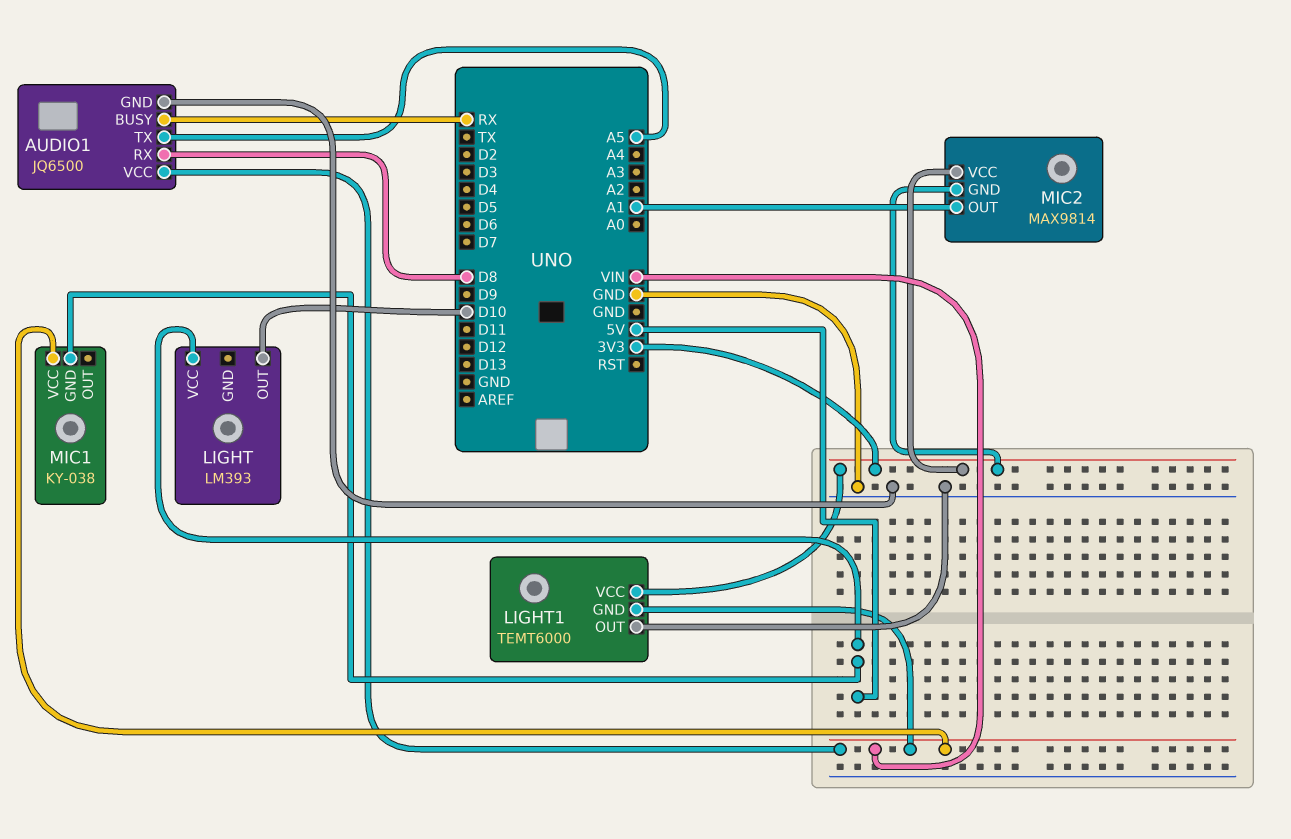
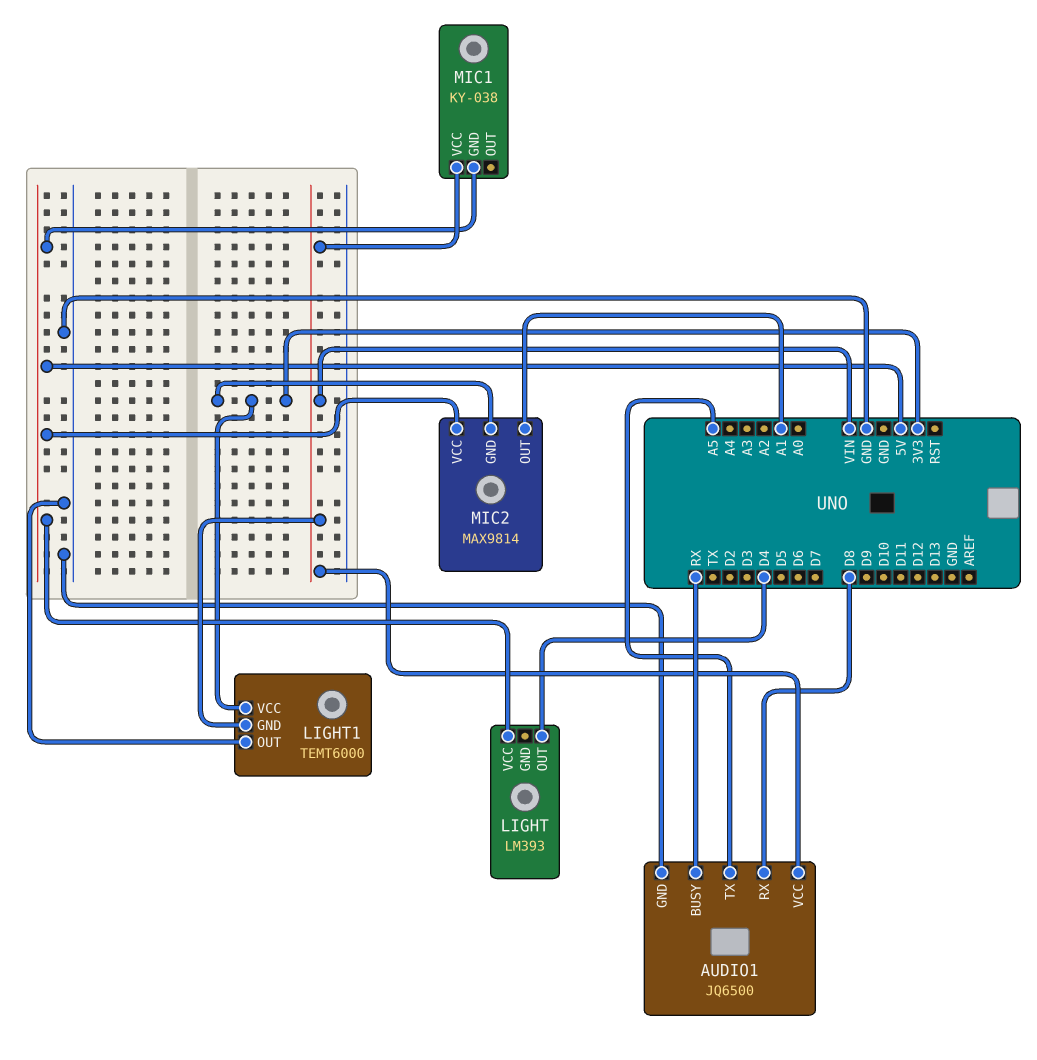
LIGHT pin OUT: D10 -> D4
MIC2 pin VCC: 3V3 -> 5V

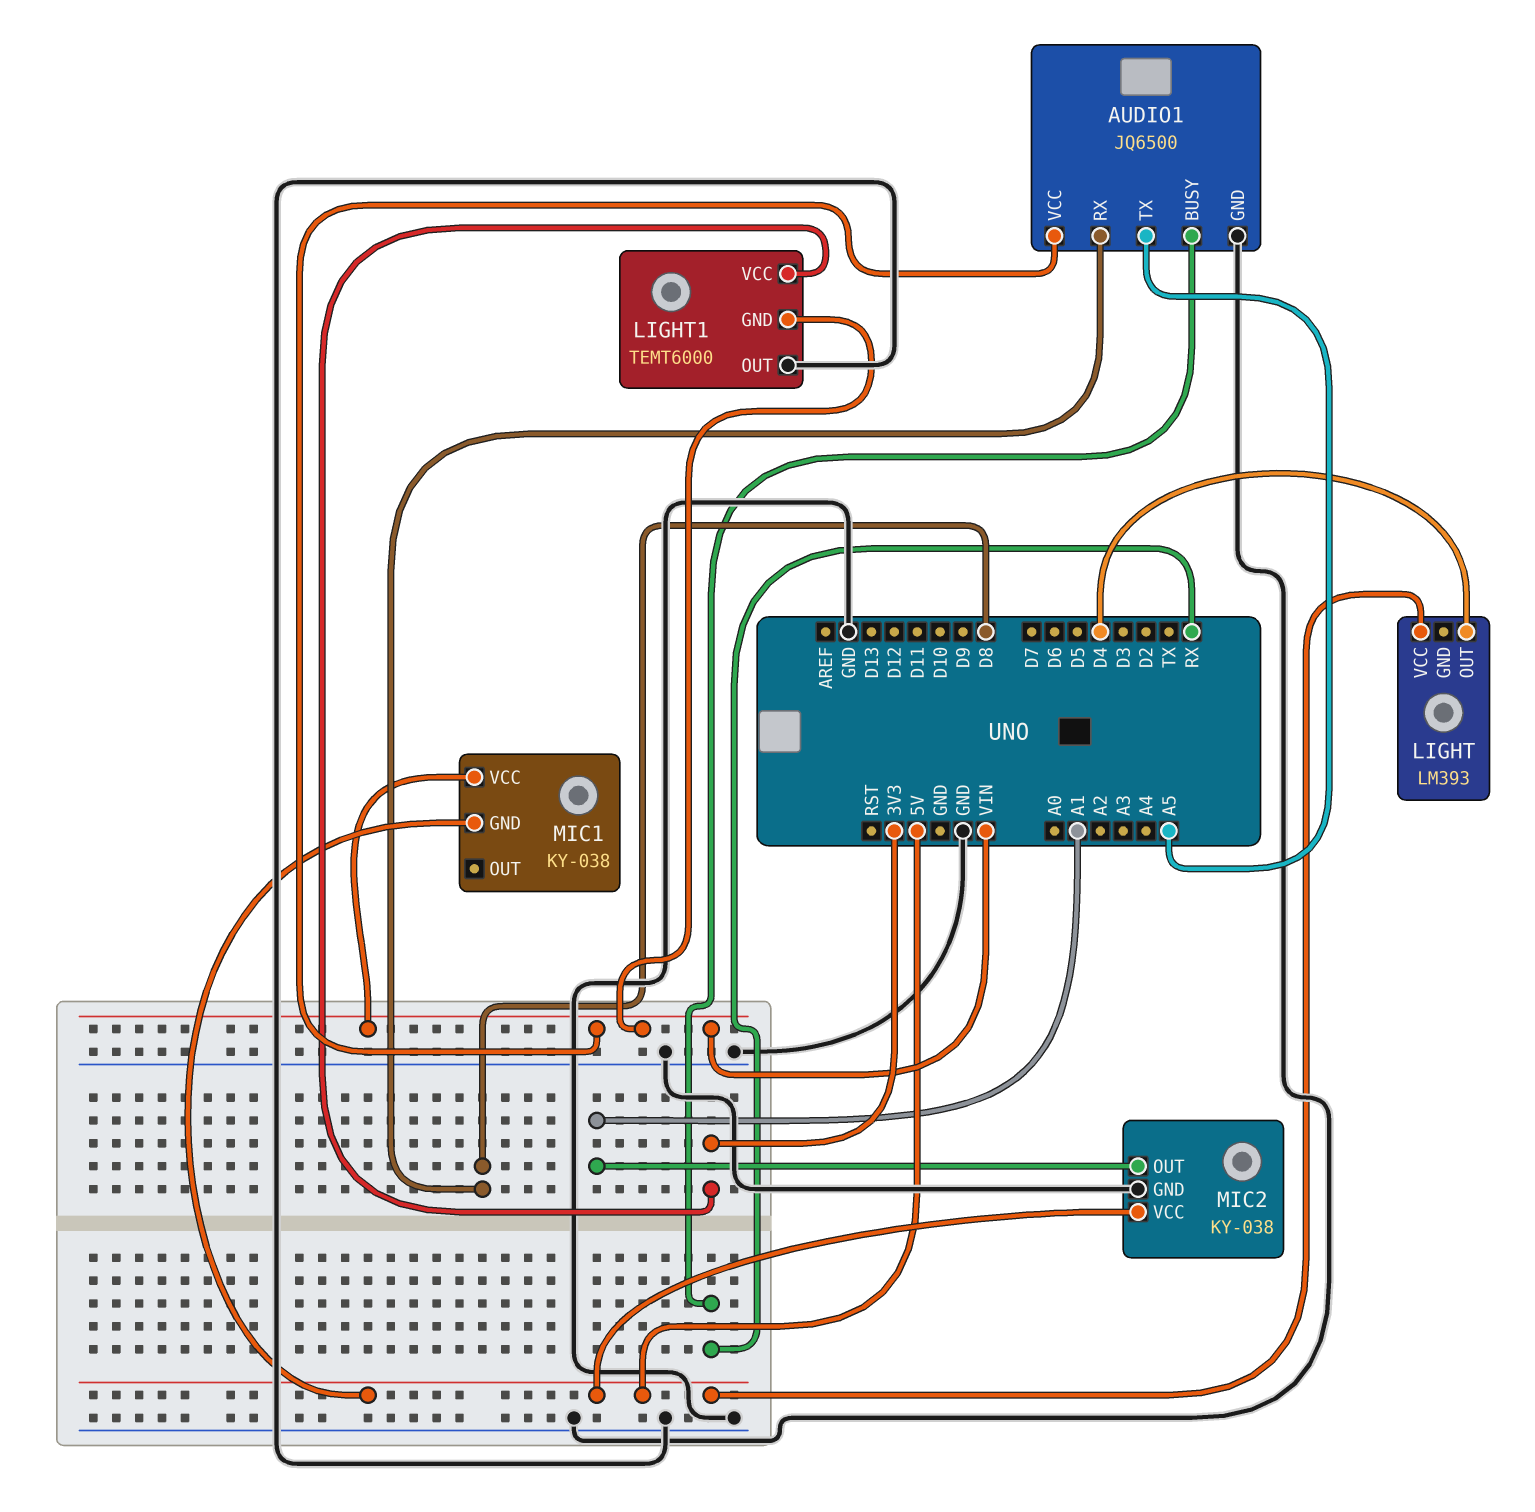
MIC2: MAX9814 -> KY-038
MIC2 pin GND: 3V3 -> GND

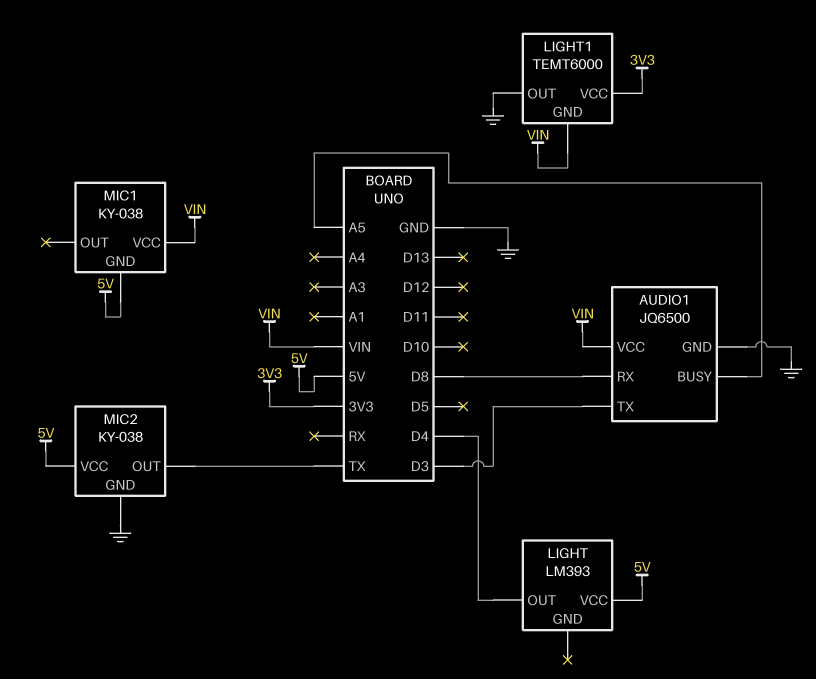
AUDIO1 pin BUSY: RX -> A5
AUDIO1 pin TX: A5 -> D3
MIC2 pin OUT: A1 -> TX

